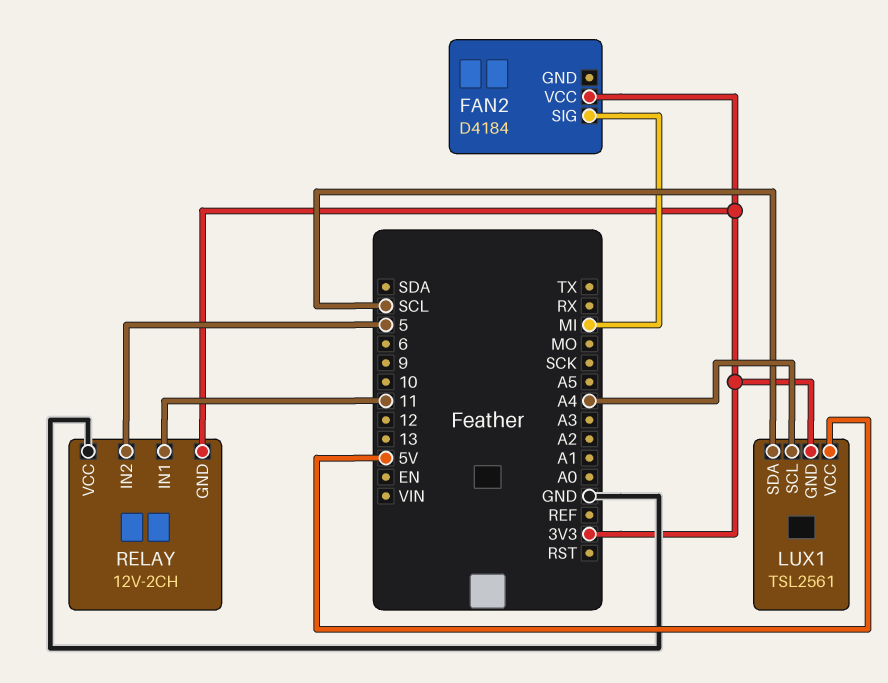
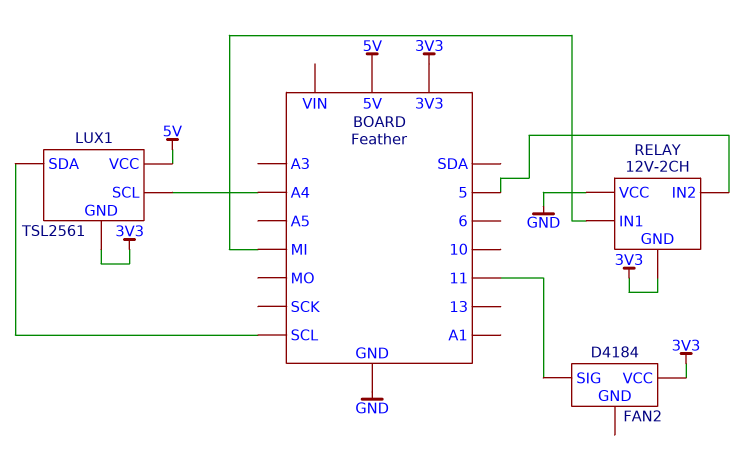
FAN2 pin SIG: MI -> 11
RELAY pin IN1: 11 -> MI

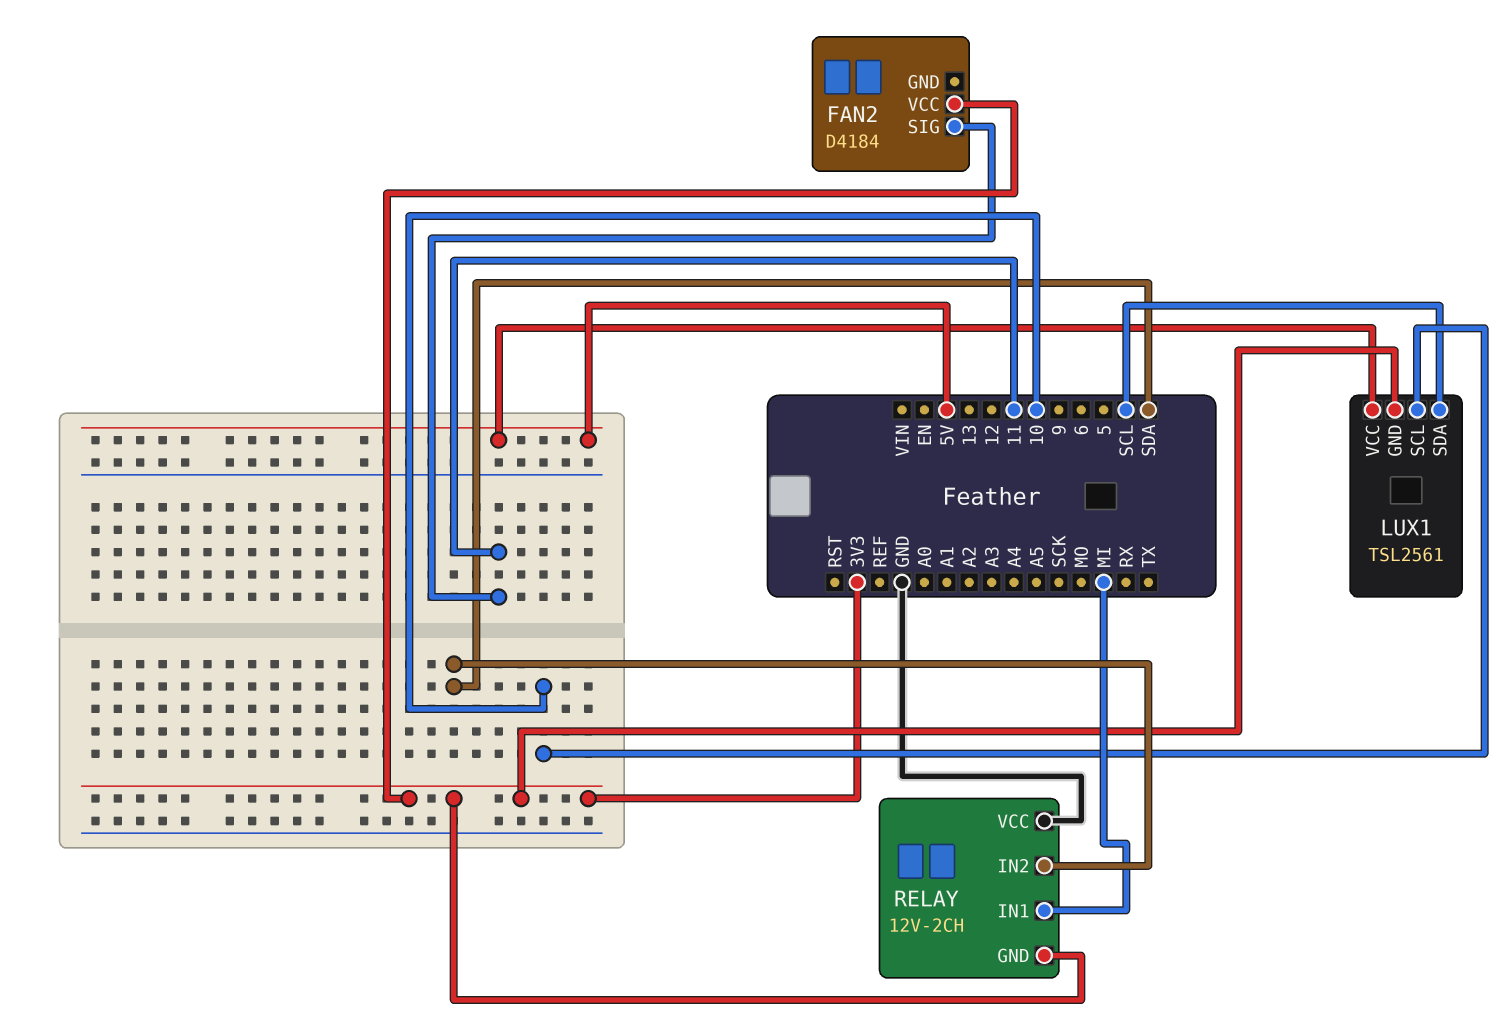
LUX1 pin SCL: A4 -> 10
RELAY pin IN2: 5 -> SDA

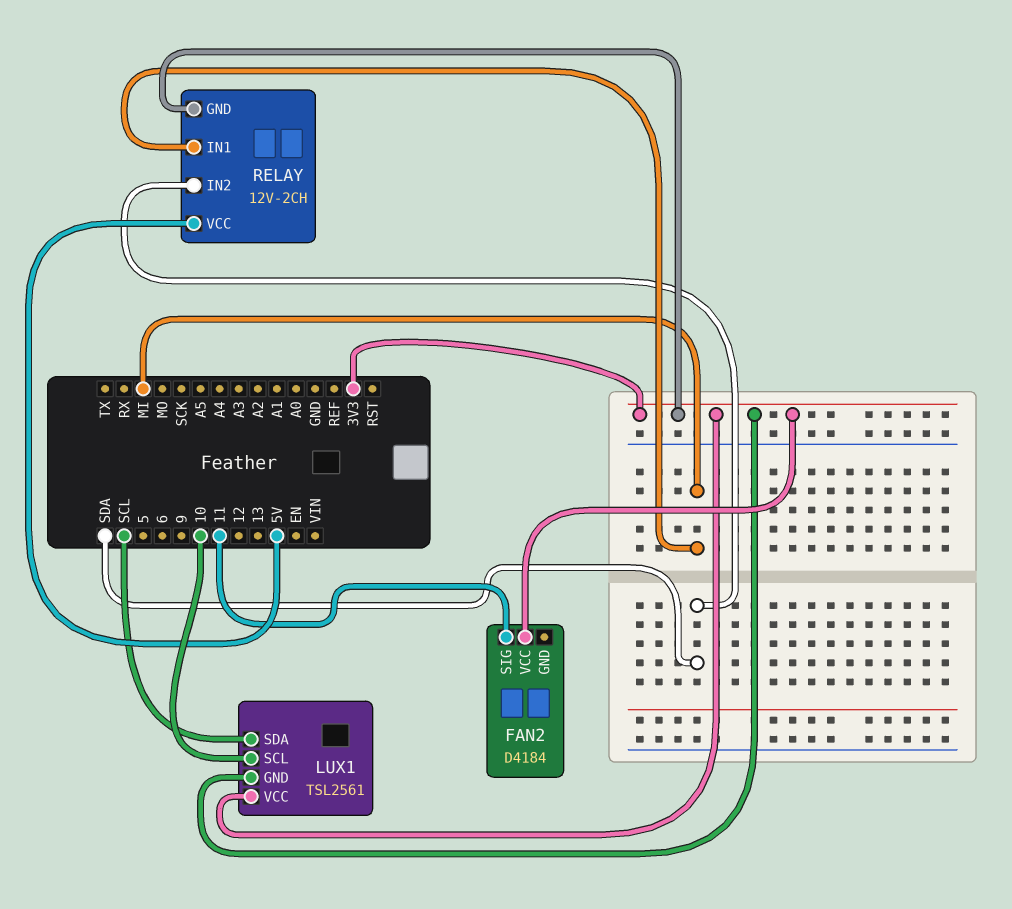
LUX1 pin VCC: 5V -> 3V3
RELAY pin VCC: GND -> 5V

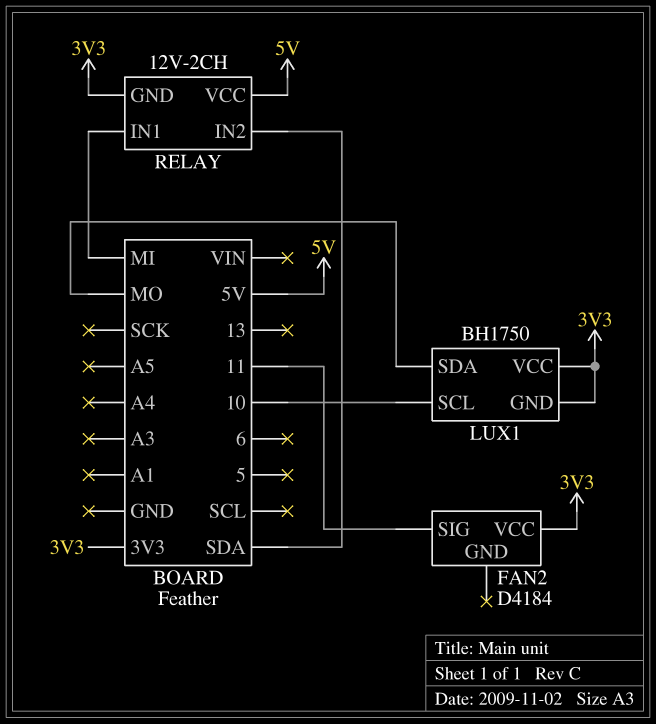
LUX1: TSL2561 -> BH1750
LUX1 pin SDA: SCL -> MO

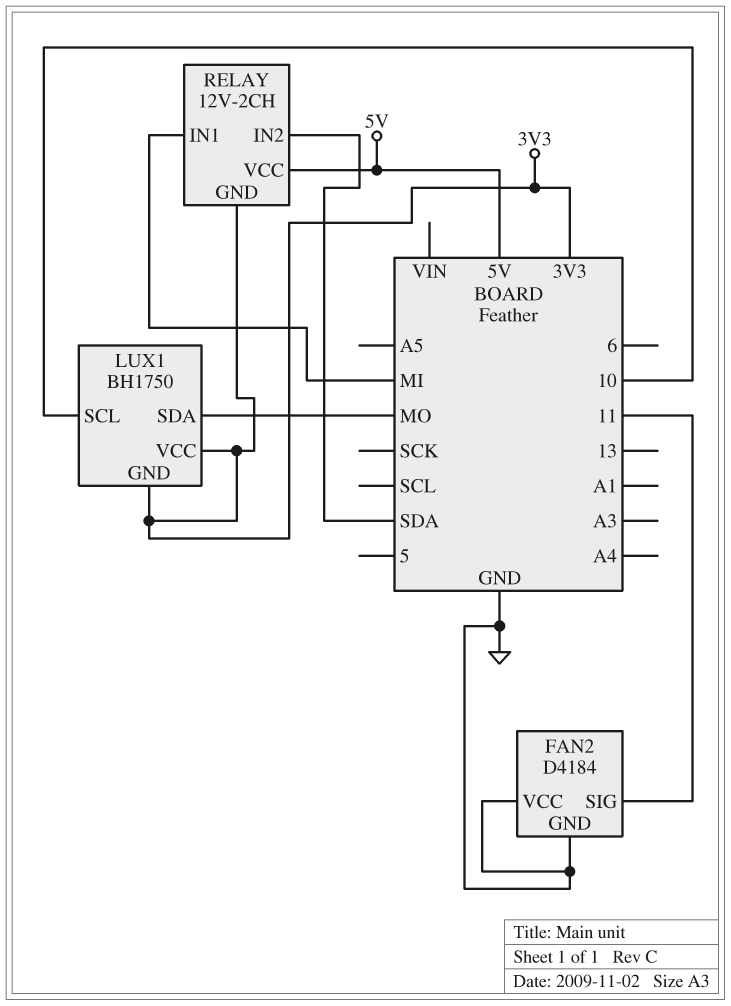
FAN2 pin GND: none -> GND
FAN2 pin VCC: 3V3 -> GND

